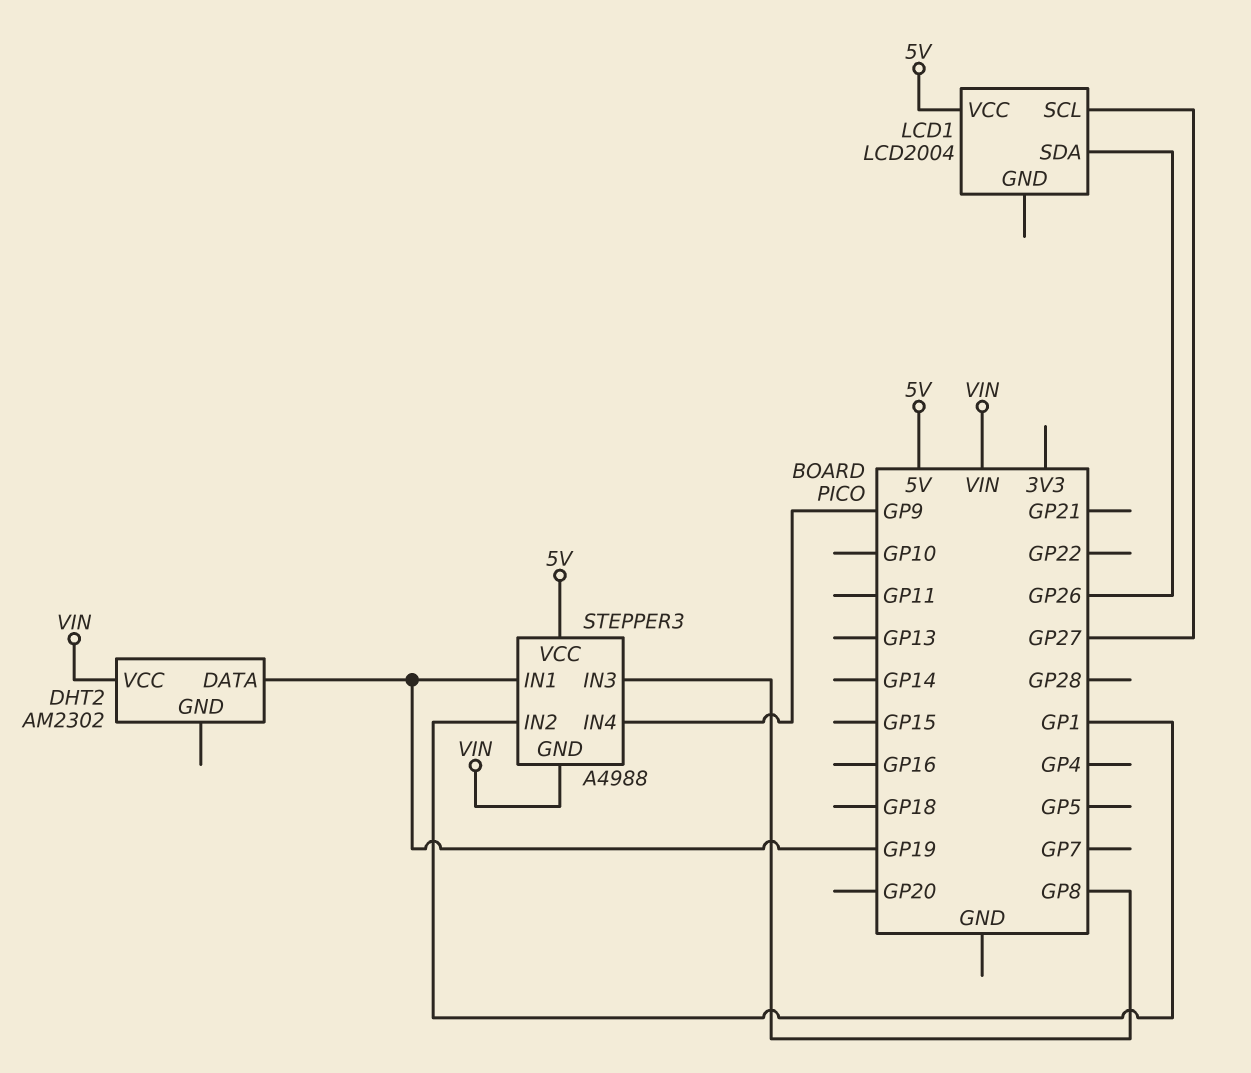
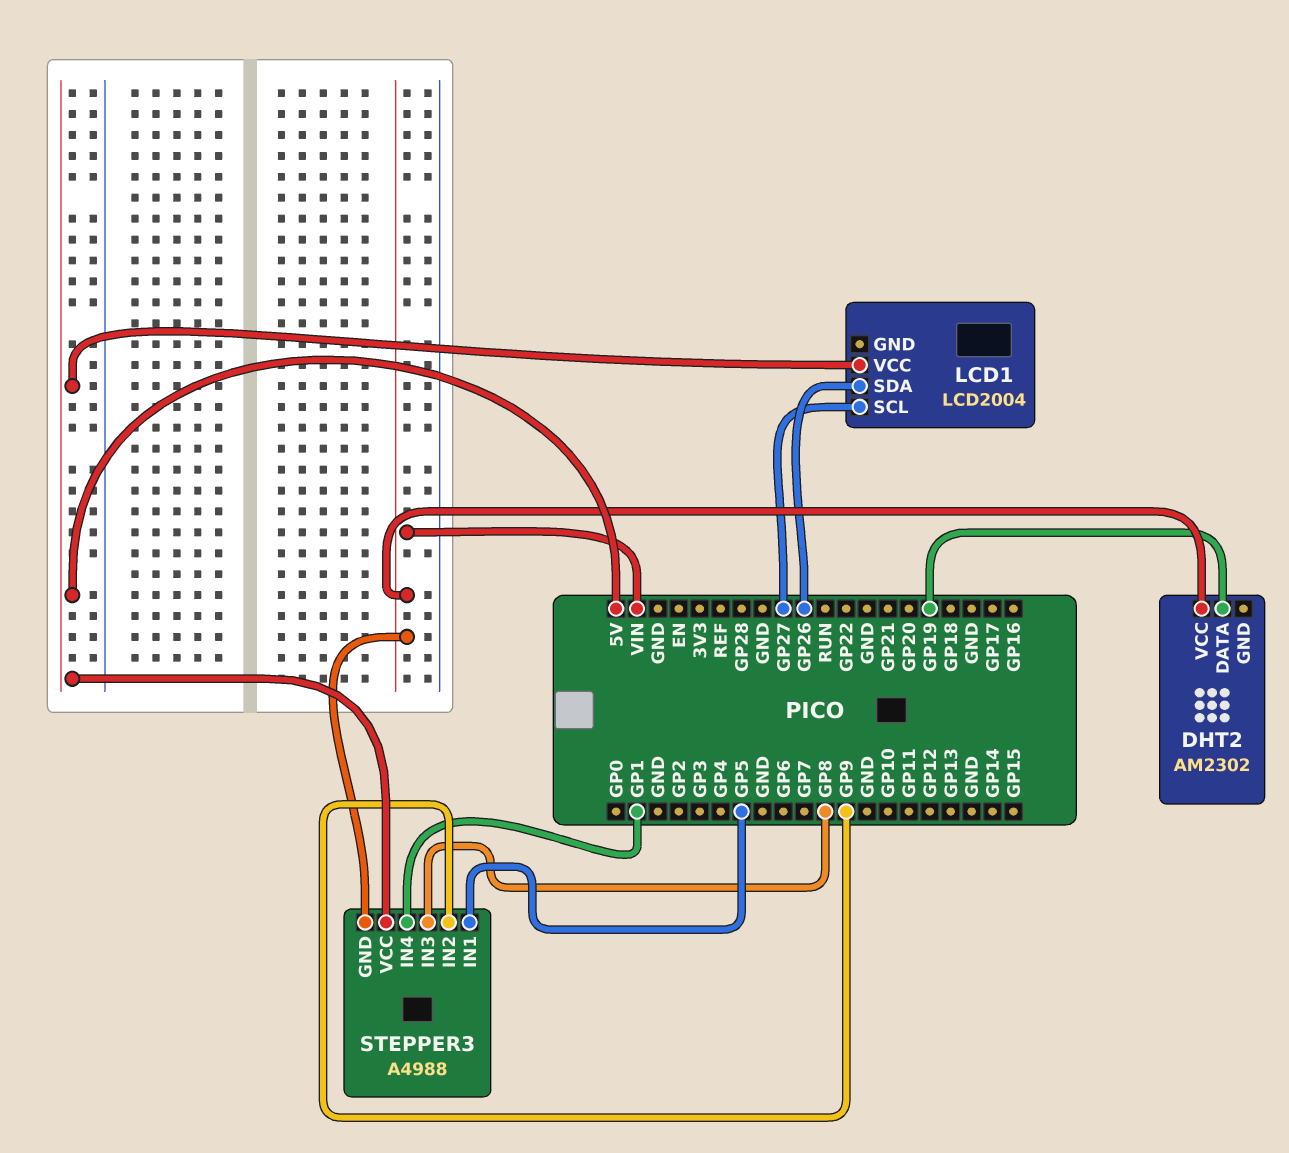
STEPPER3 pin IN1: GP19 -> GP5
STEPPER3 pin IN2: GP1 -> GP9
STEPPER3 pin IN4: GP9 -> GP1

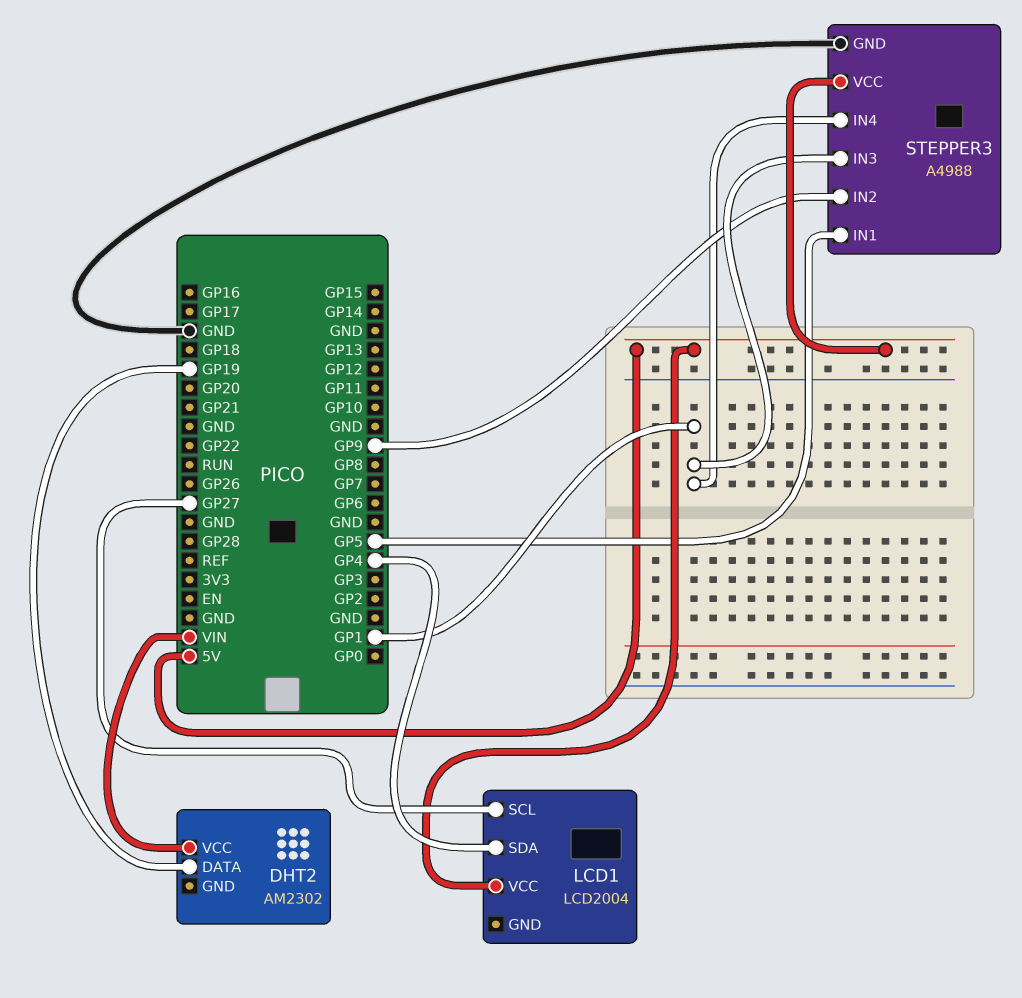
LCD1 pin SDA: GP26 -> GP4
STEPPER3 pin GND: VIN -> GND
STEPPER3 pin IN3: GP8 -> GP1

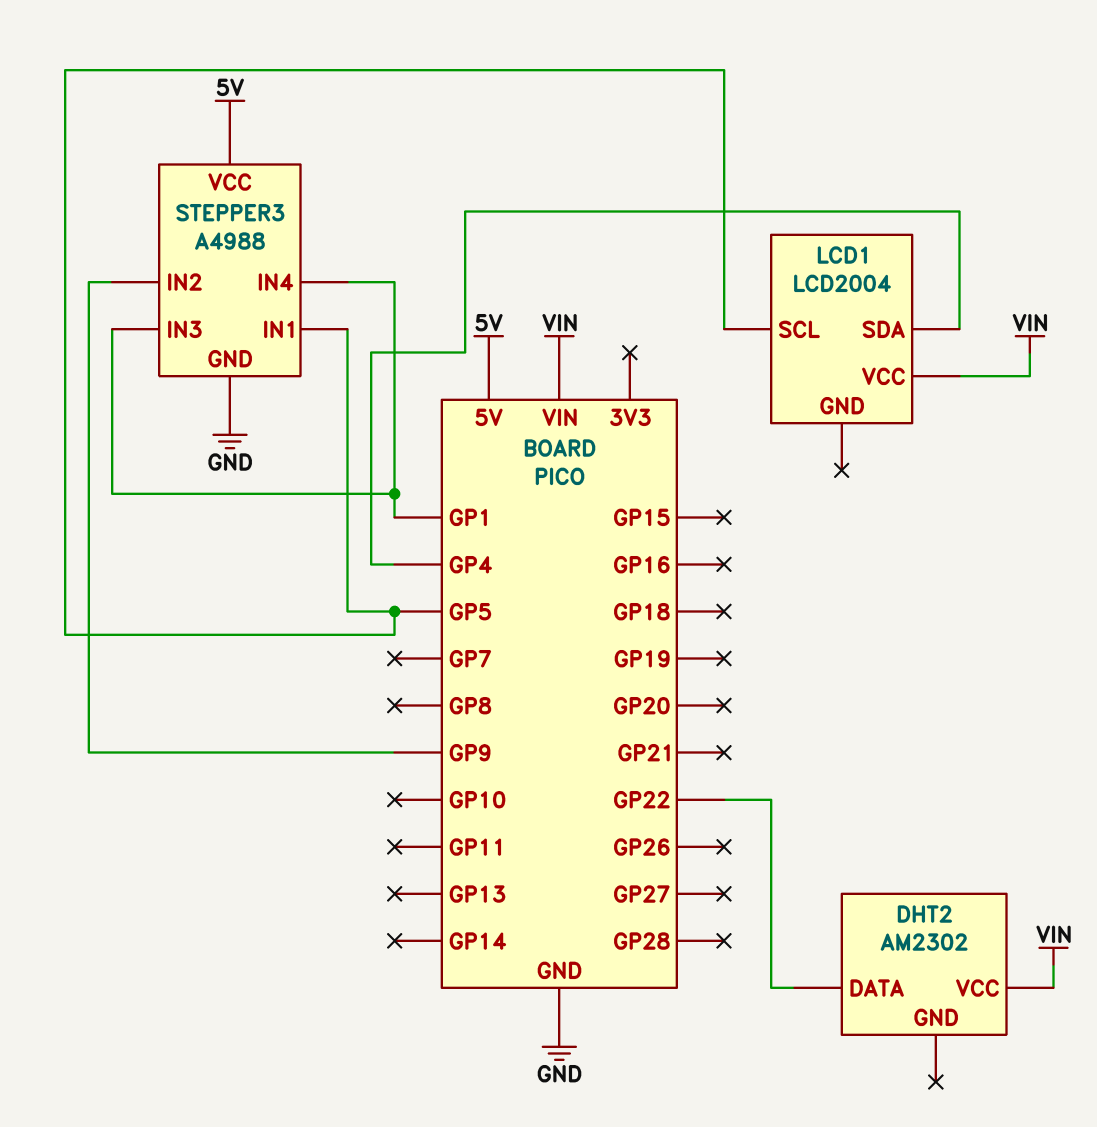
DHT2 pin DATA: GP19 -> GP22
LCD1 pin SCL: GP27 -> GP5
LCD1 pin VCC: 5V -> VIN

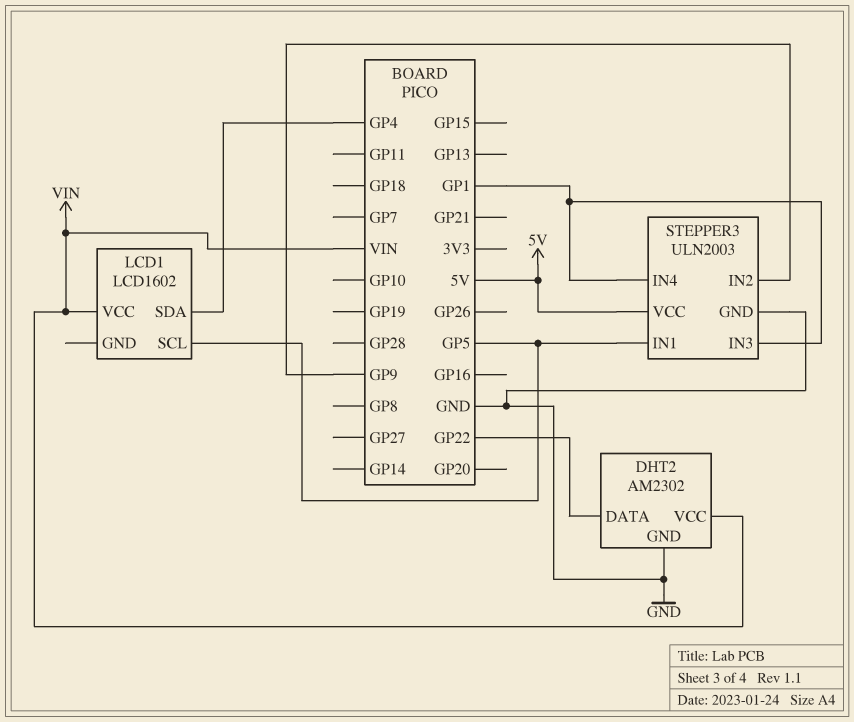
DHT2 pin GND: none -> GND
LCD1: LCD2004 -> LCD1602
STEPPER3: A4988 -> ULN2003

